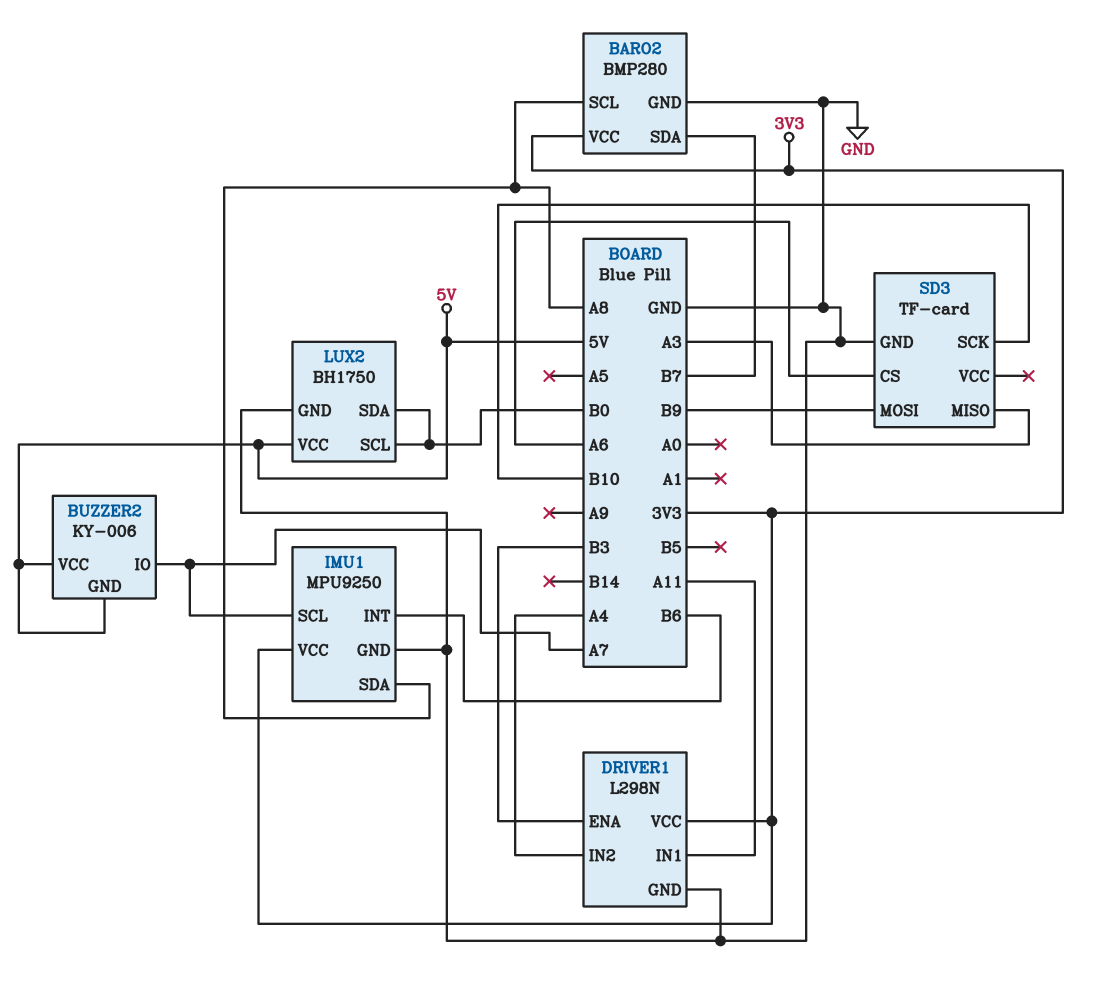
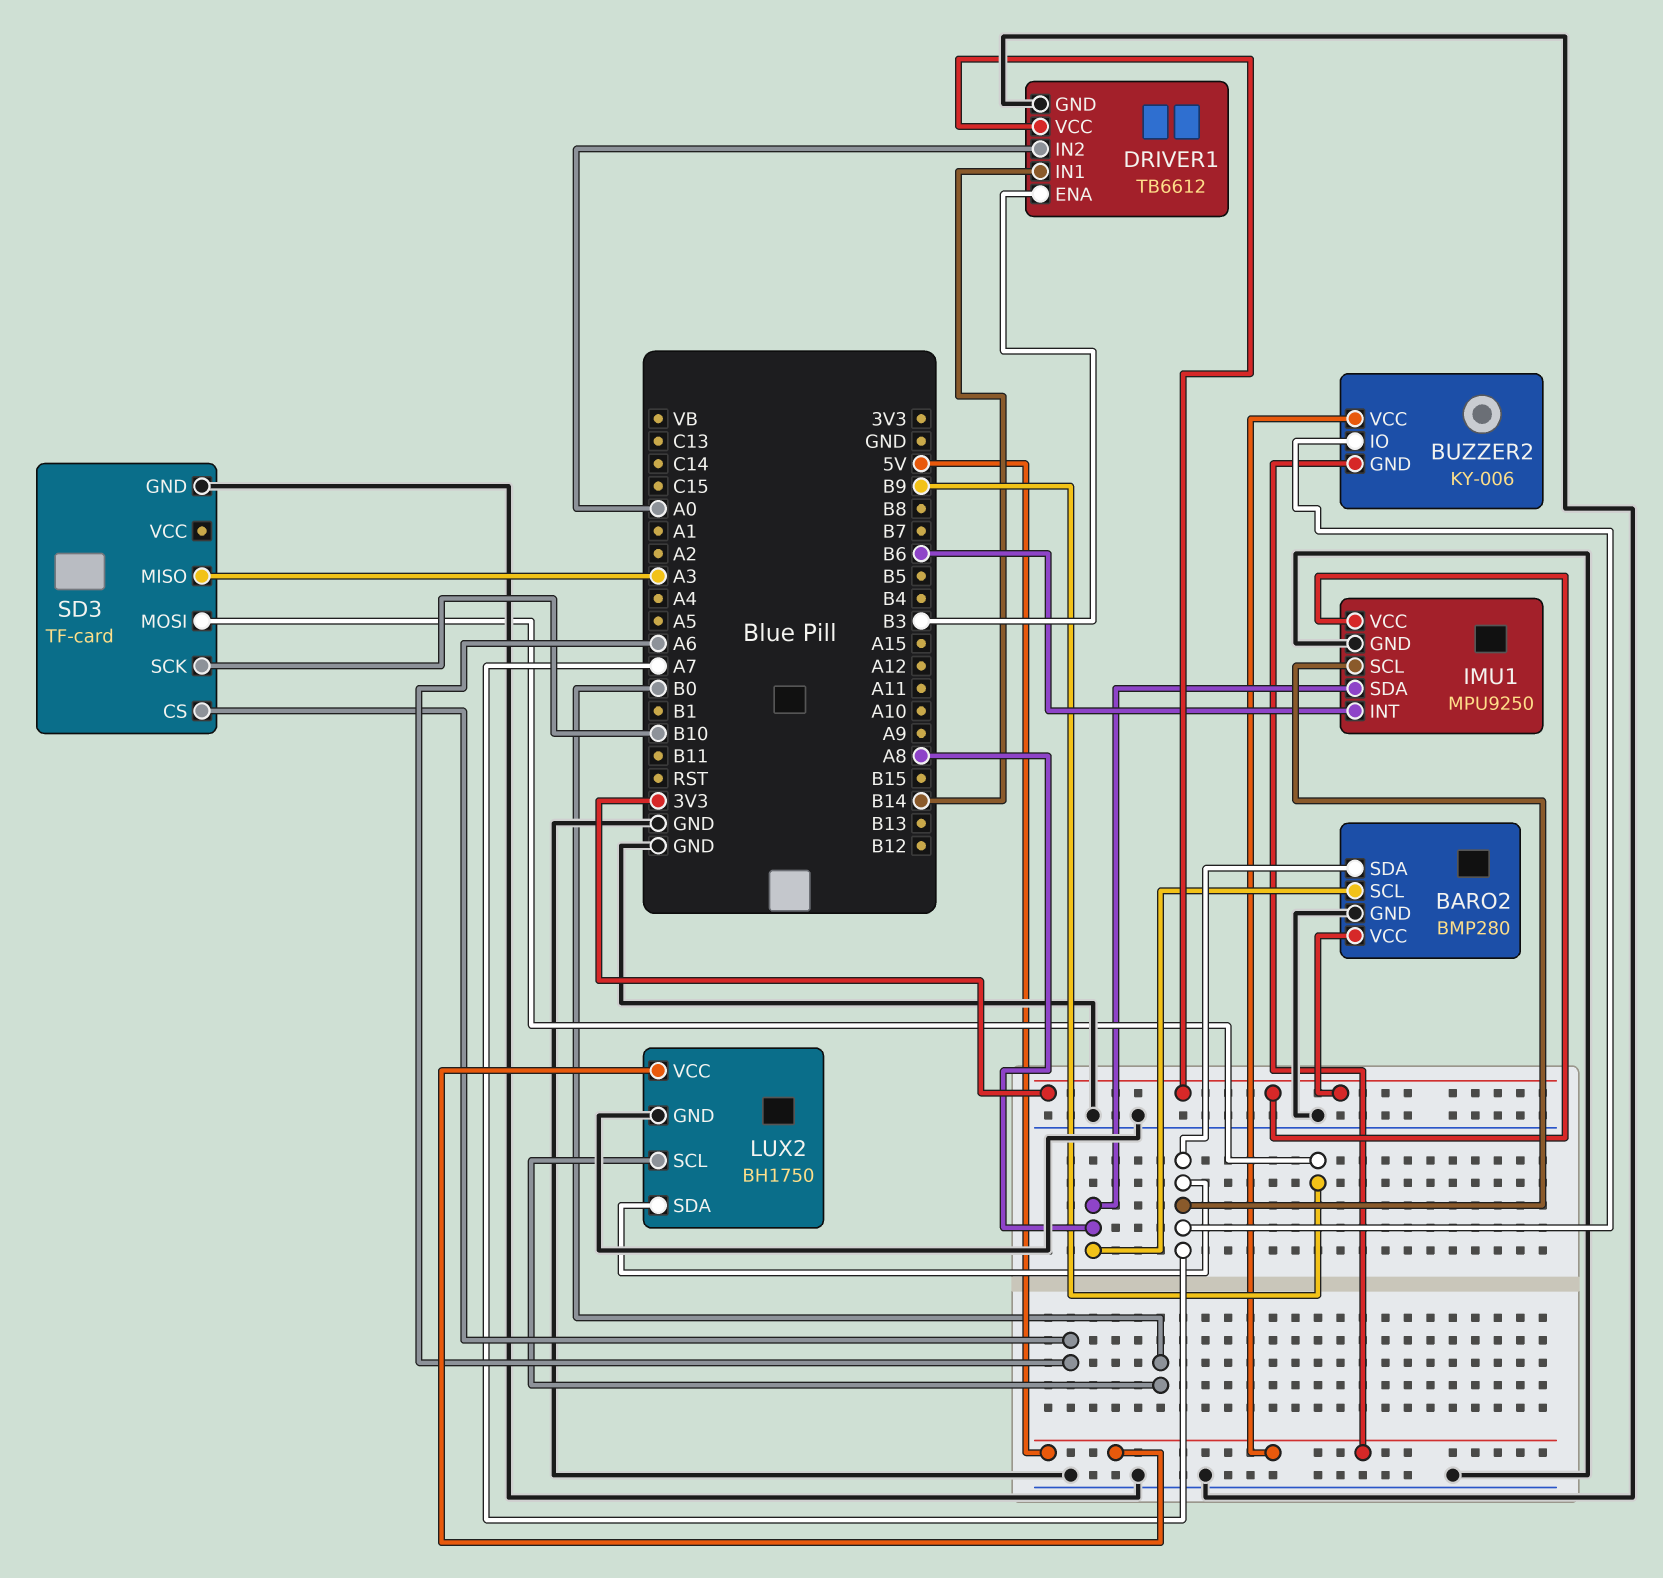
BARO2 pin SDA: B7 -> A7
DRIVER1: L298N -> TB6612
DRIVER1 pin IN1: A11 -> B14
DRIVER1 pin IN2: A4 -> A0
LUX2 pin SDA: B0 -> A7

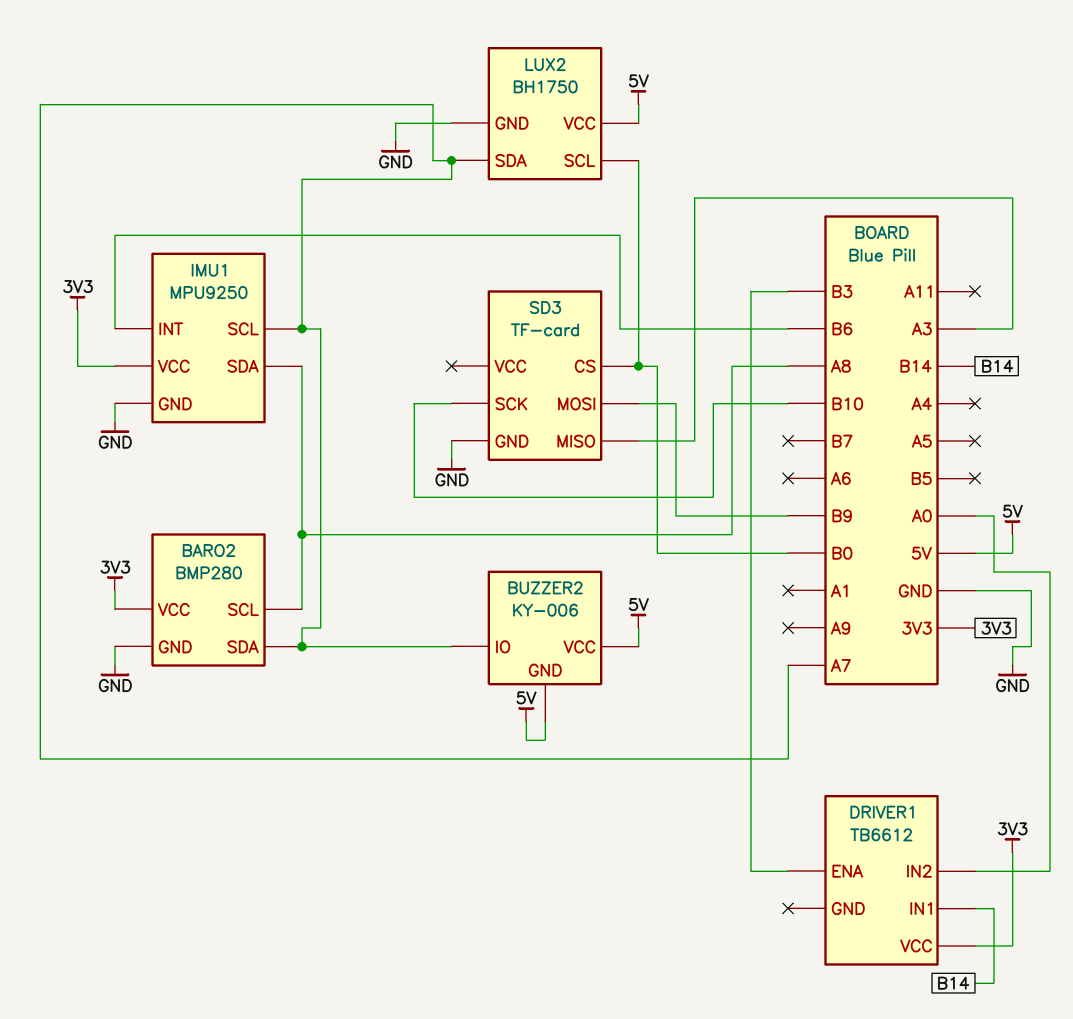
DRIVER1 pin GND: GND -> none
SD3 pin CS: A6 -> B0

